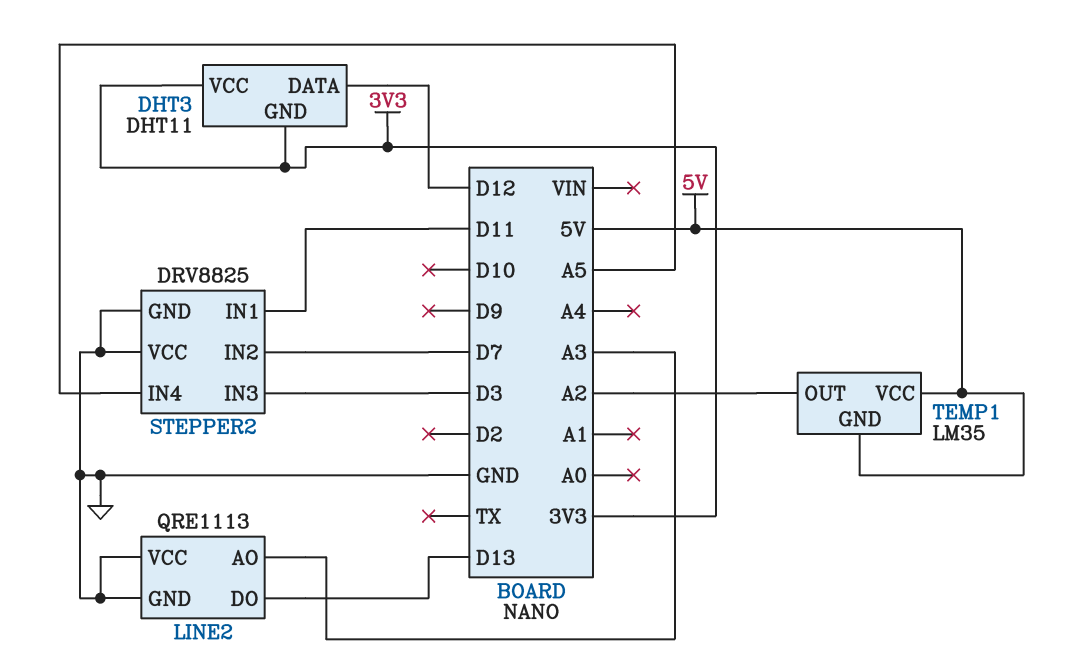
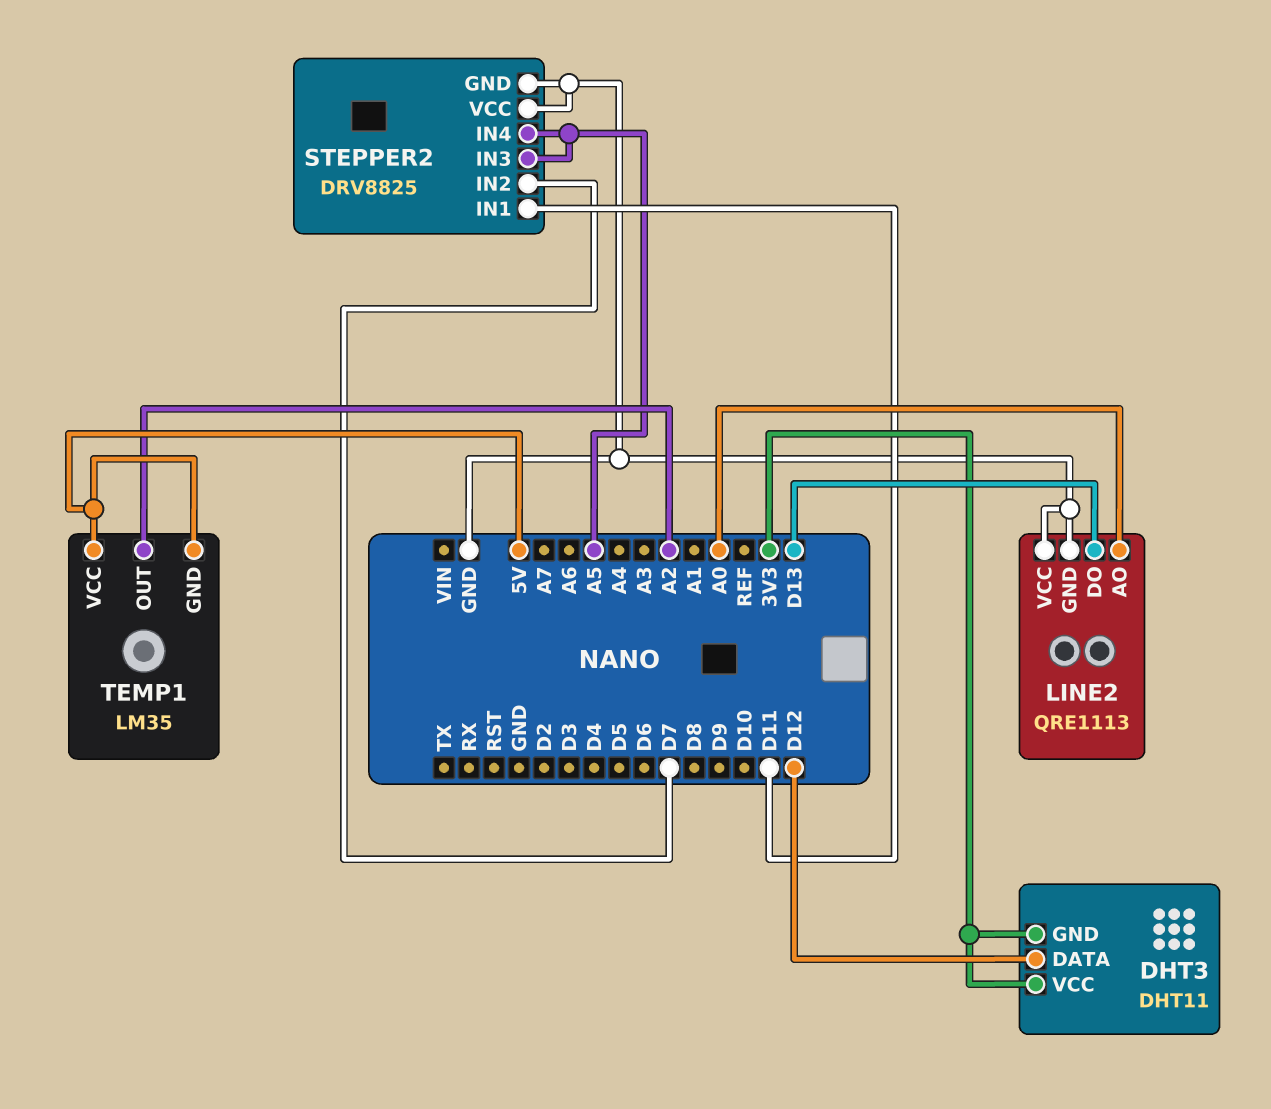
LINE2 pin AO: A3 -> A0
STEPPER2 pin IN3: D3 -> A5

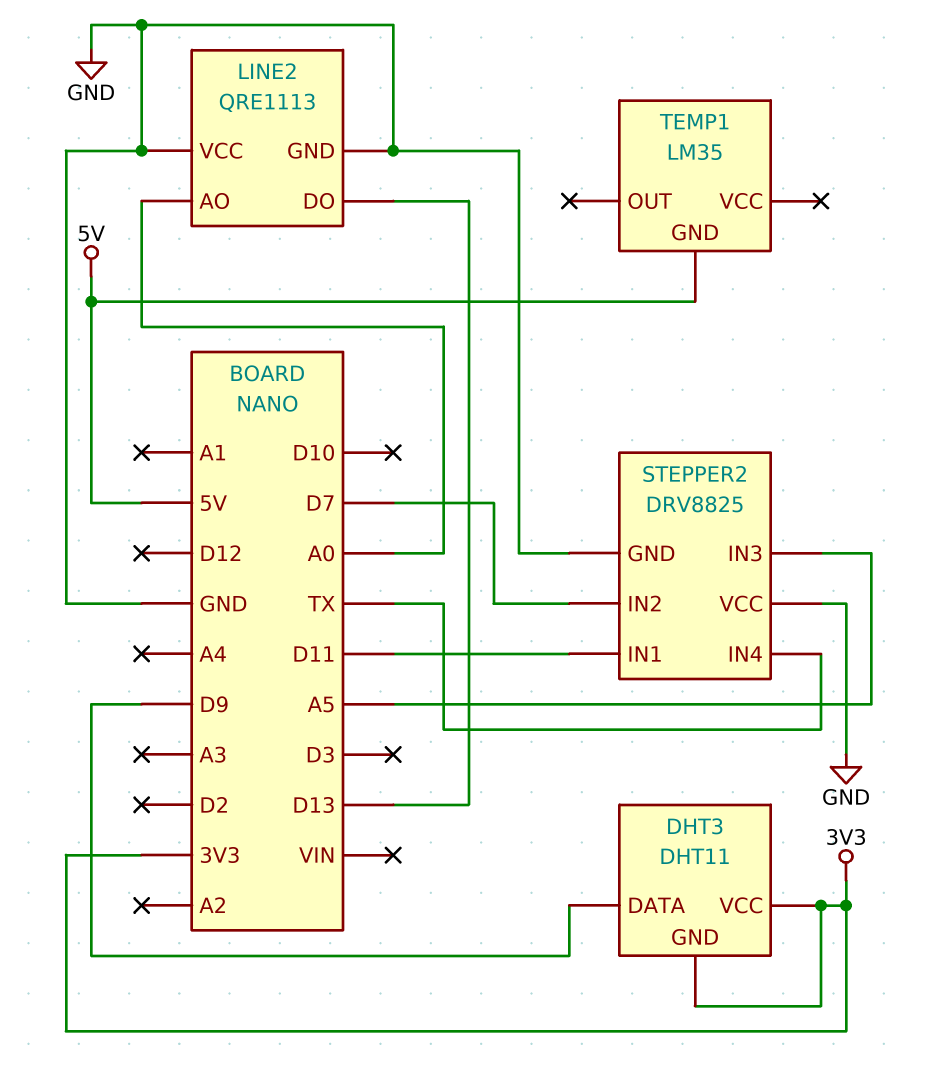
DHT3 pin DATA: D12 -> D9
STEPPER2 pin IN4: A5 -> TX
TEMP1 pin OUT: A2 -> none
TEMP1 pin VCC: 5V -> none

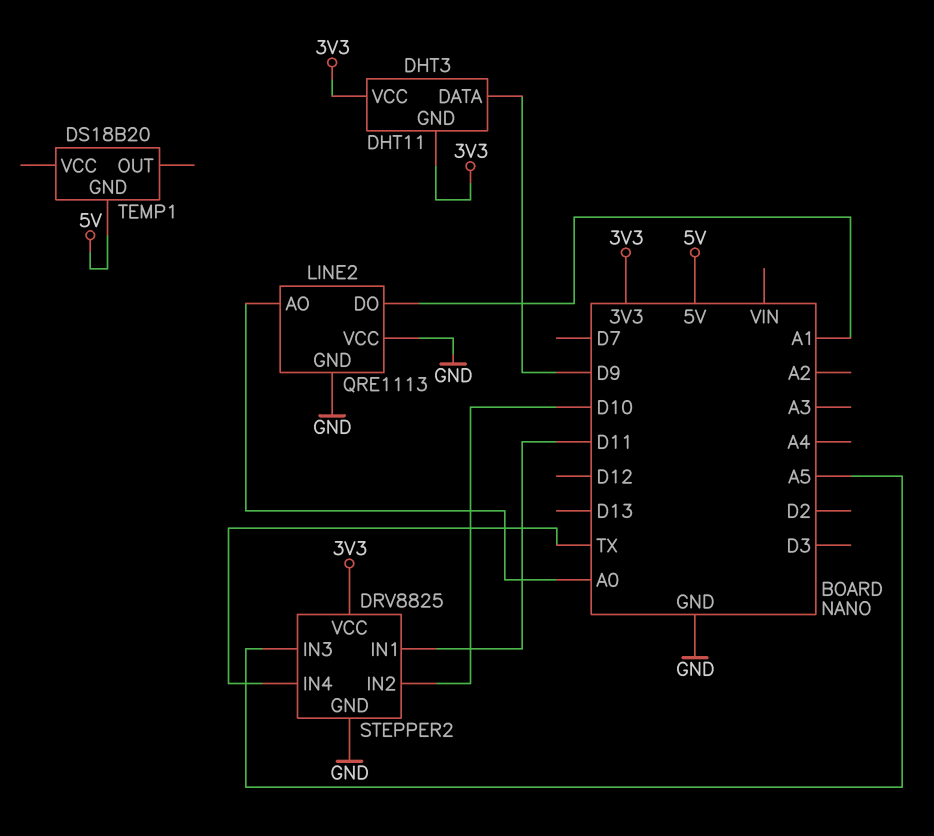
LINE2 pin DO: D13 -> A1
STEPPER2 pin IN2: D7 -> D10
STEPPER2 pin VCC: GND -> 3V3
TEMP1: LM35 -> DS18B20

